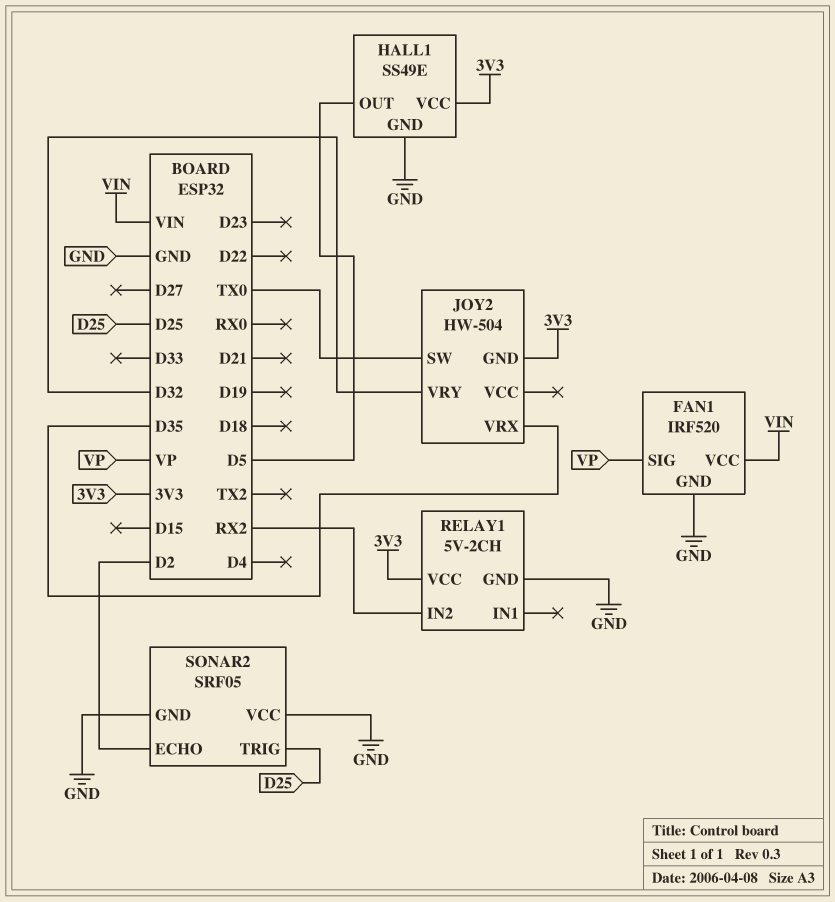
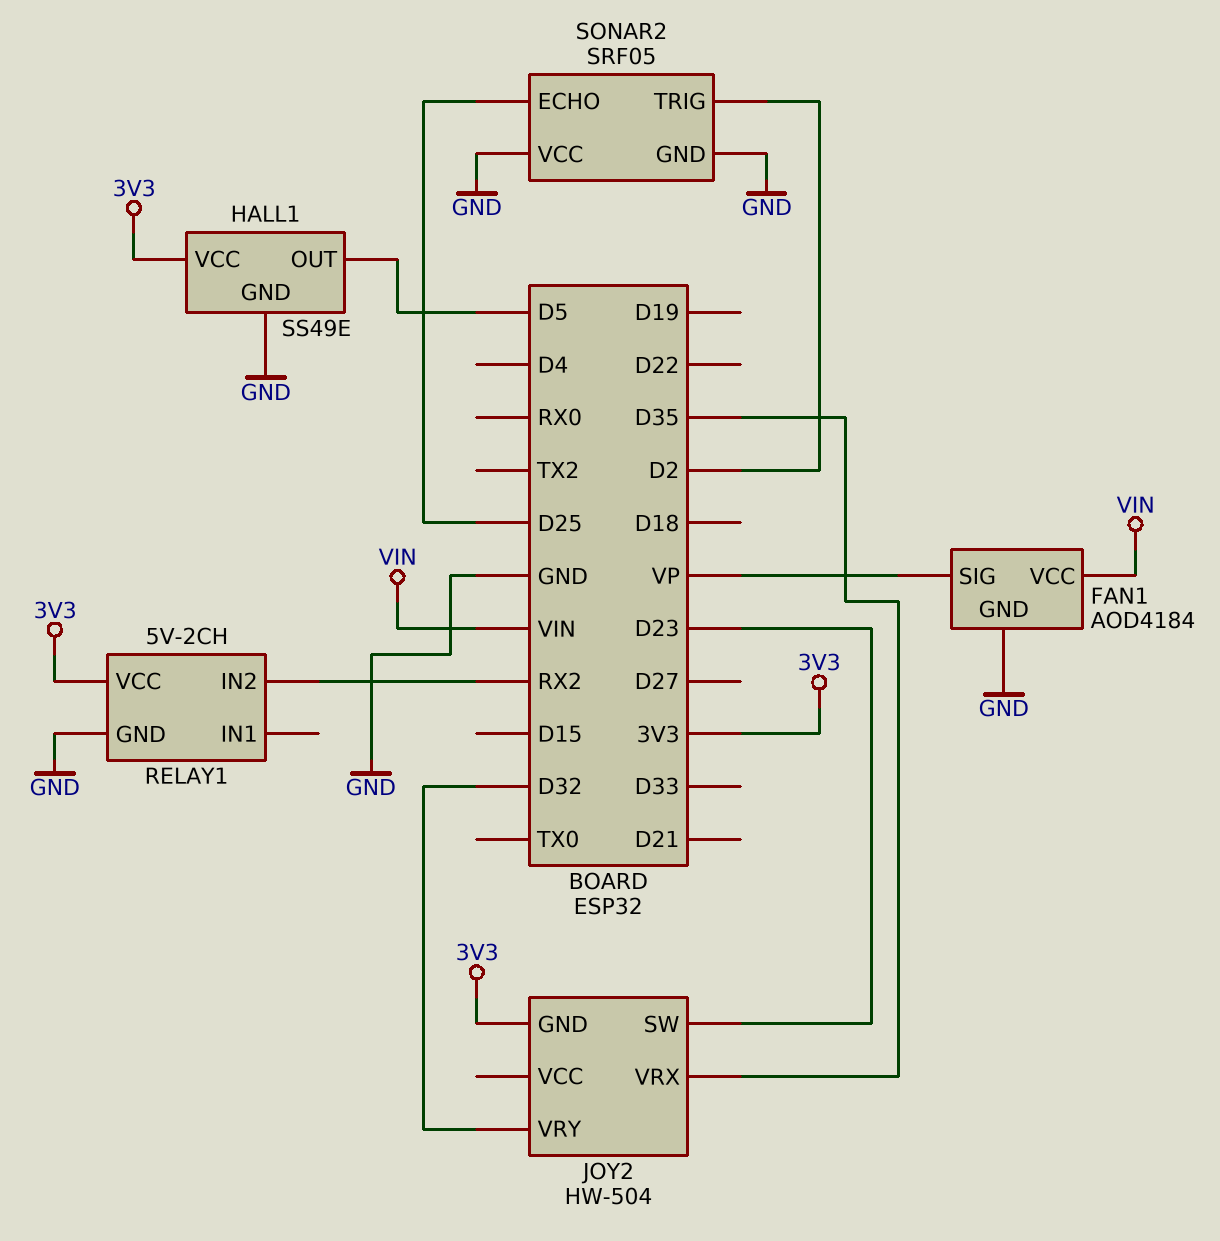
FAN1: IRF520 -> AOD4184
JOY2 pin SW: TX0 -> D23
SONAR2 pin ECHO: D2 -> D25
SONAR2 pin TRIG: D25 -> D2

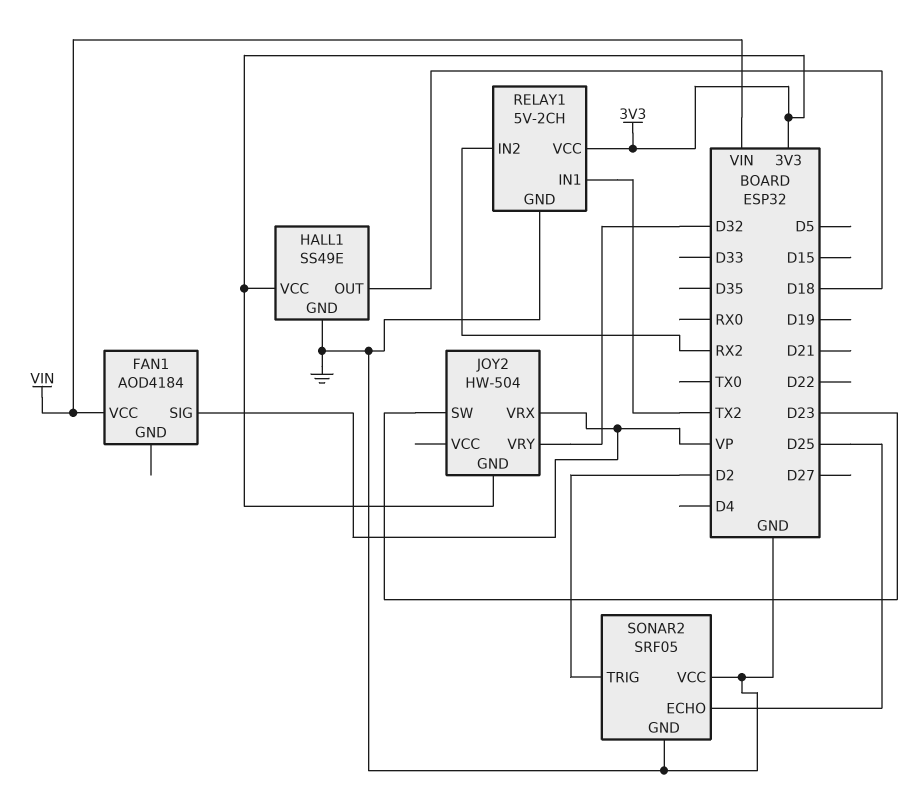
FAN1 pin GND: GND -> none
HALL1 pin OUT: D5 -> D18
JOY2 pin VRX: D35 -> VP
RELAY1 pin IN1: none -> TX2

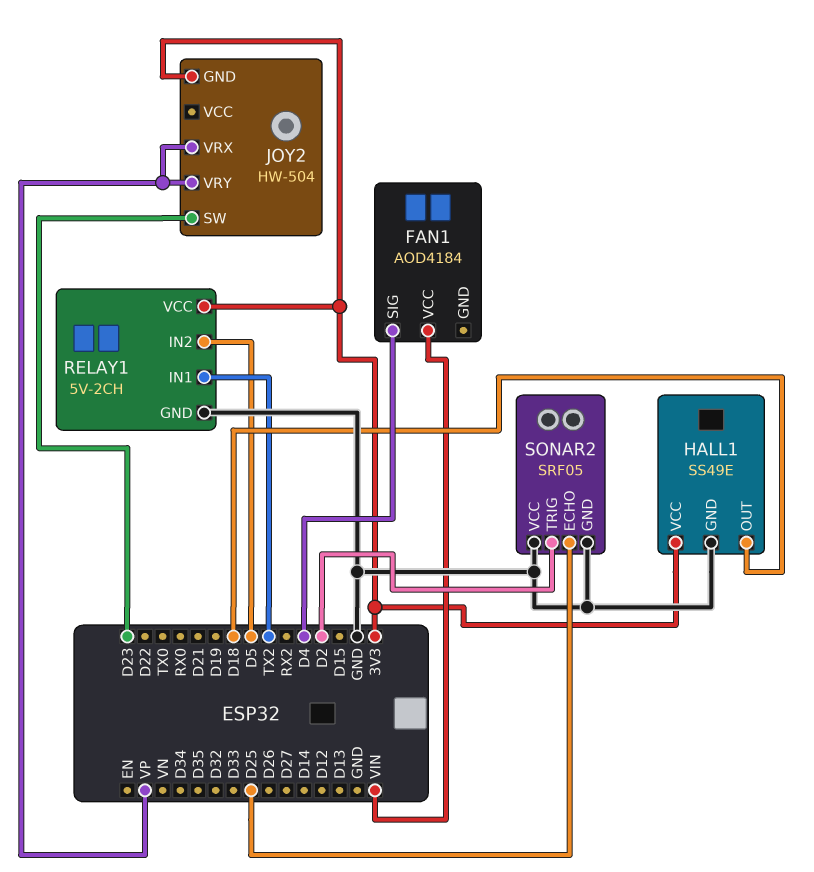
FAN1 pin SIG: VP -> D4
JOY2 pin VRY: D32 -> VP
RELAY1 pin IN2: RX2 -> D5

